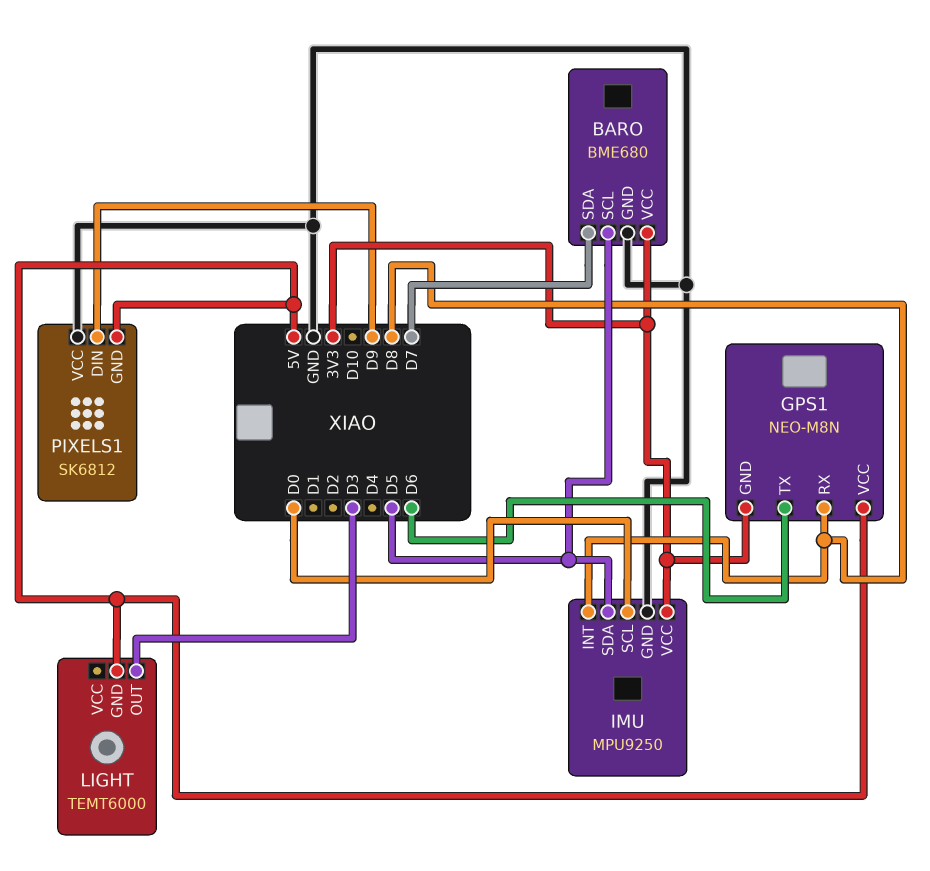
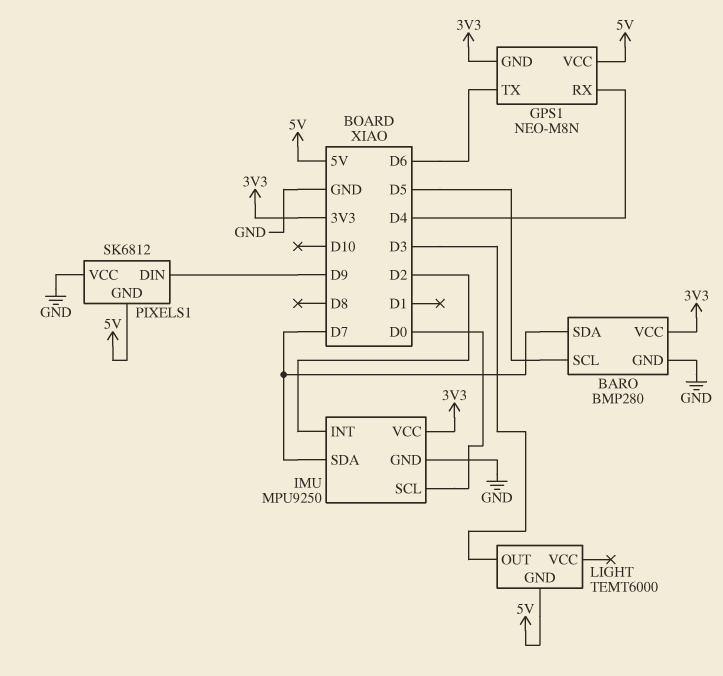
BARO: BME680 -> BMP280
GPS1 pin RX: D8 -> D4
IMU pin INT: D8 -> D2
IMU pin SDA: D5 -> D7

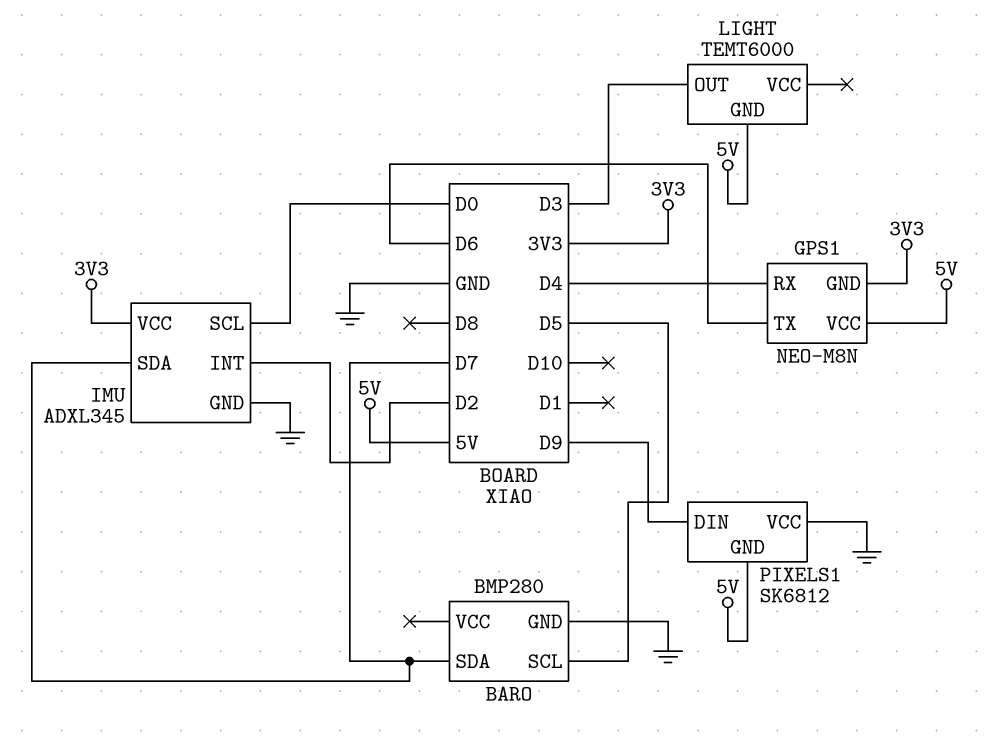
BARO pin VCC: 3V3 -> none
IMU: MPU9250 -> ADXL345

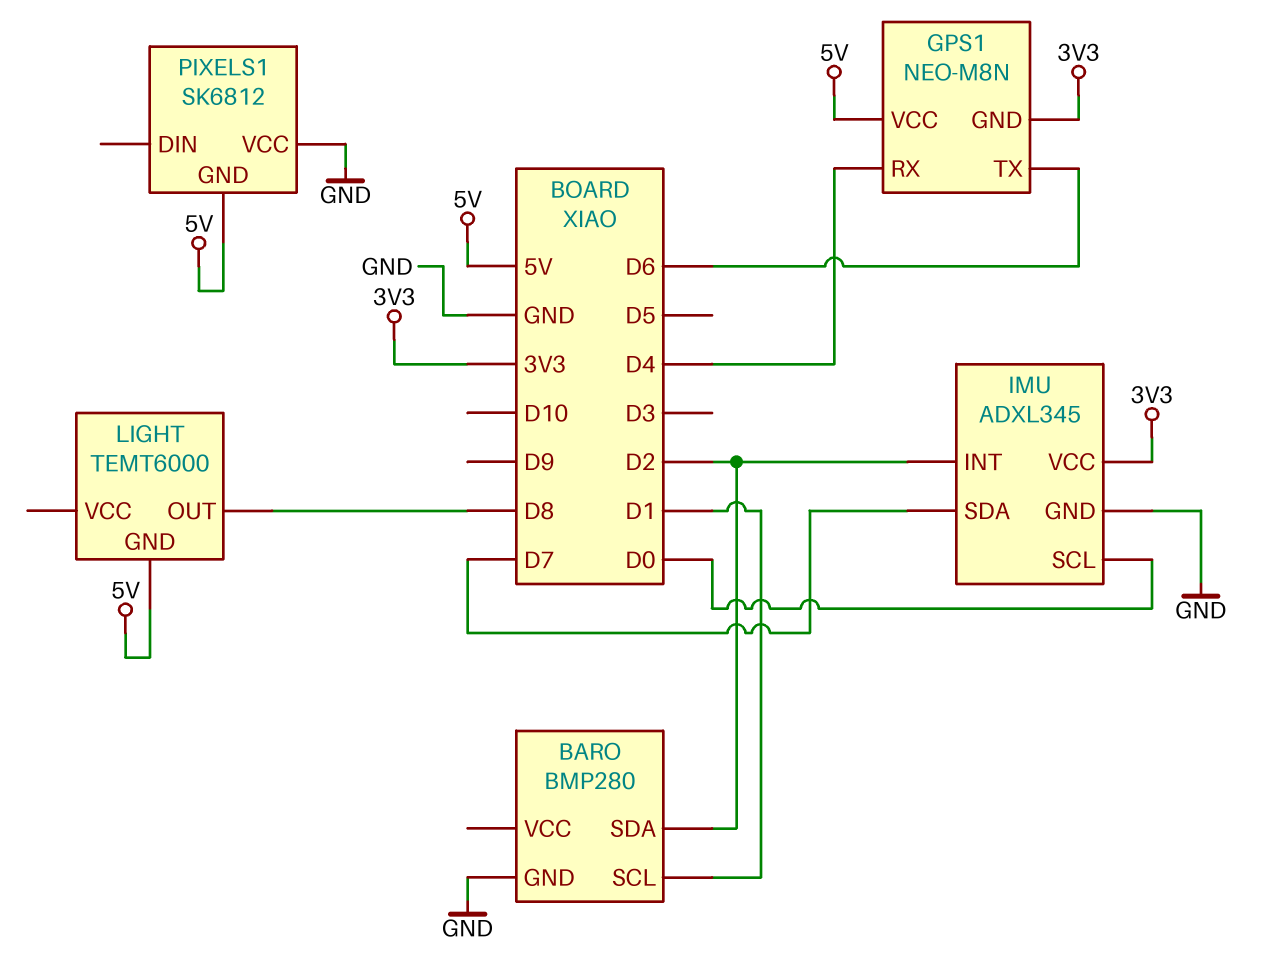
BARO pin SCL: D5 -> D1
BARO pin SDA: D7 -> D2
LIGHT pin OUT: D3 -> D8
PIXELS1 pin DIN: D9 -> none

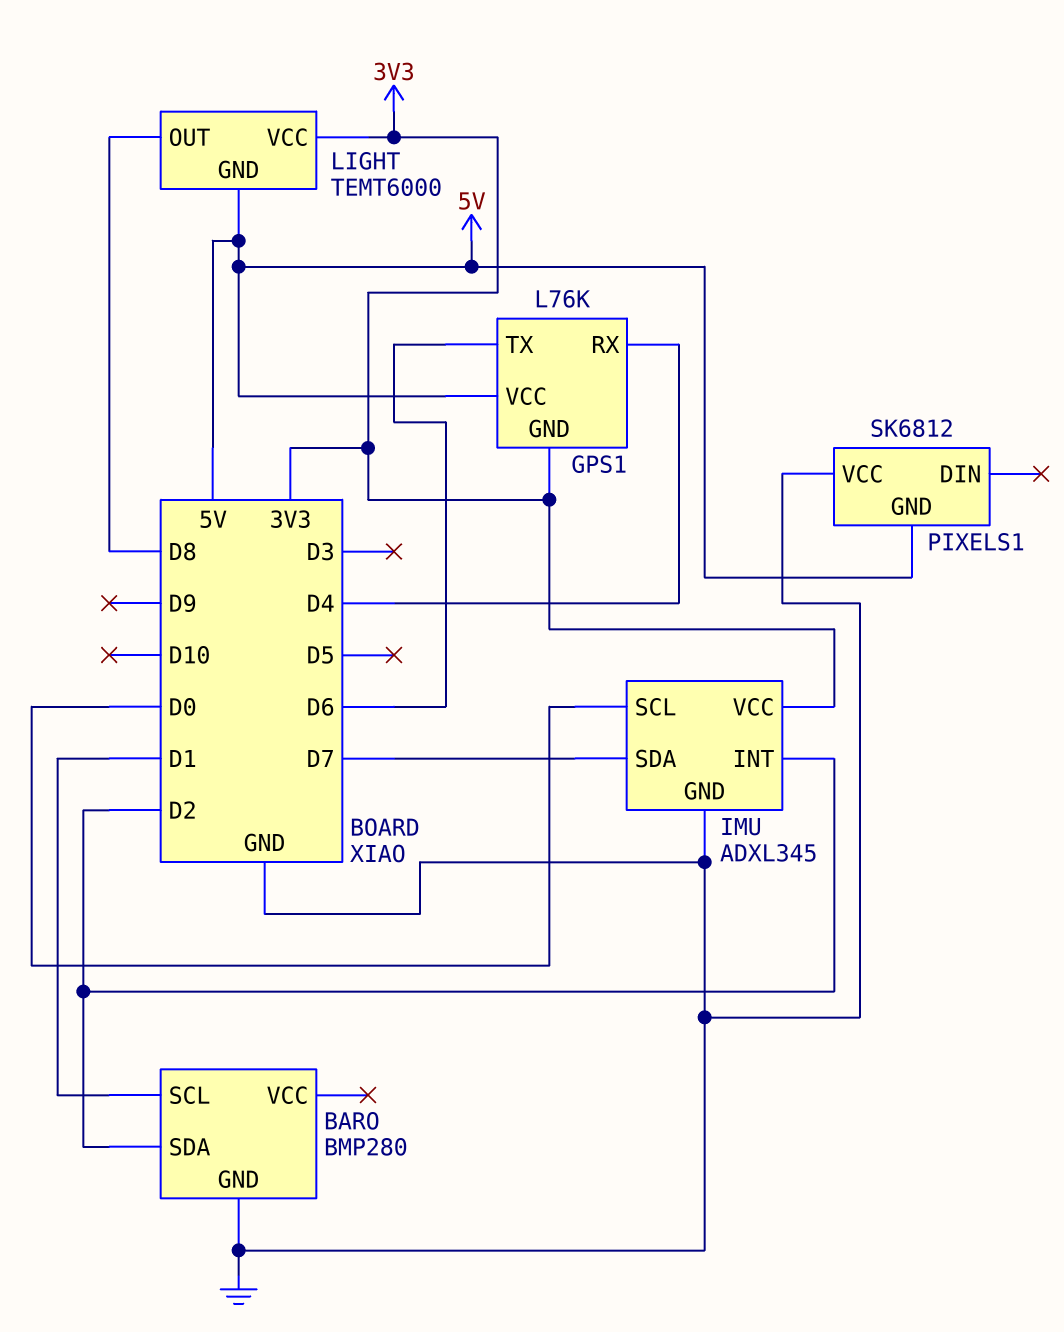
GPS1: NEO-M8N -> L76K
LIGHT pin VCC: none -> 3V3

